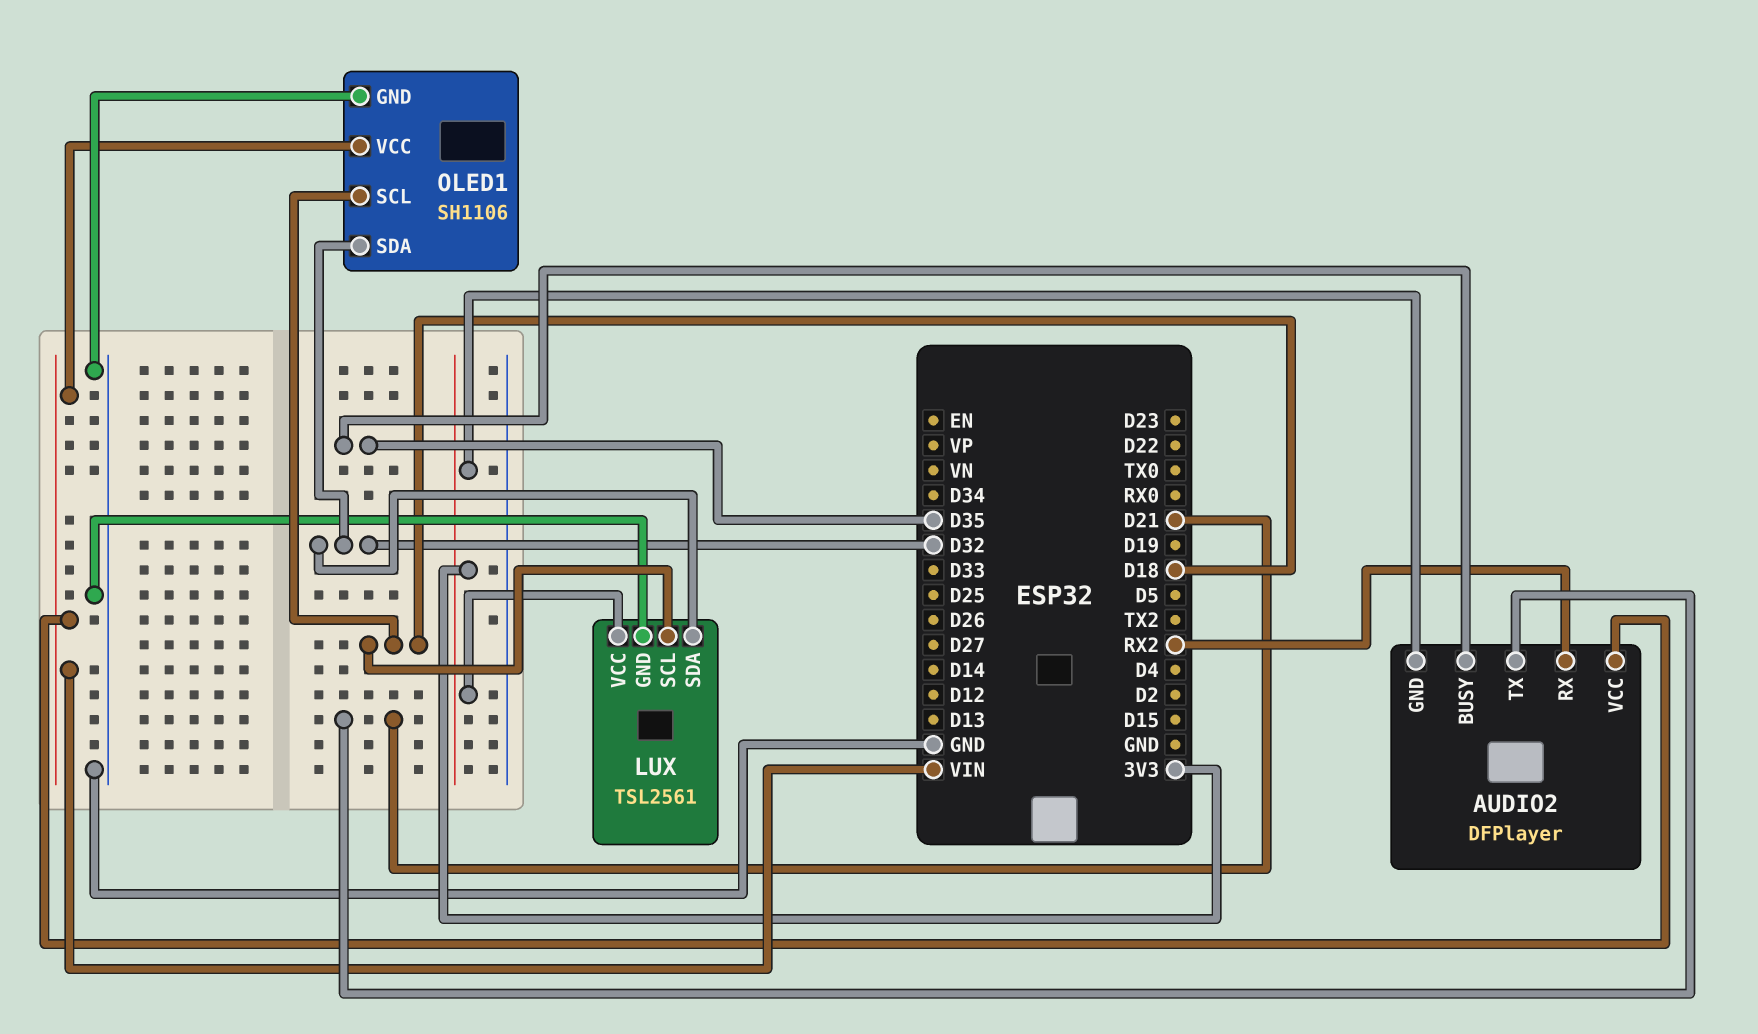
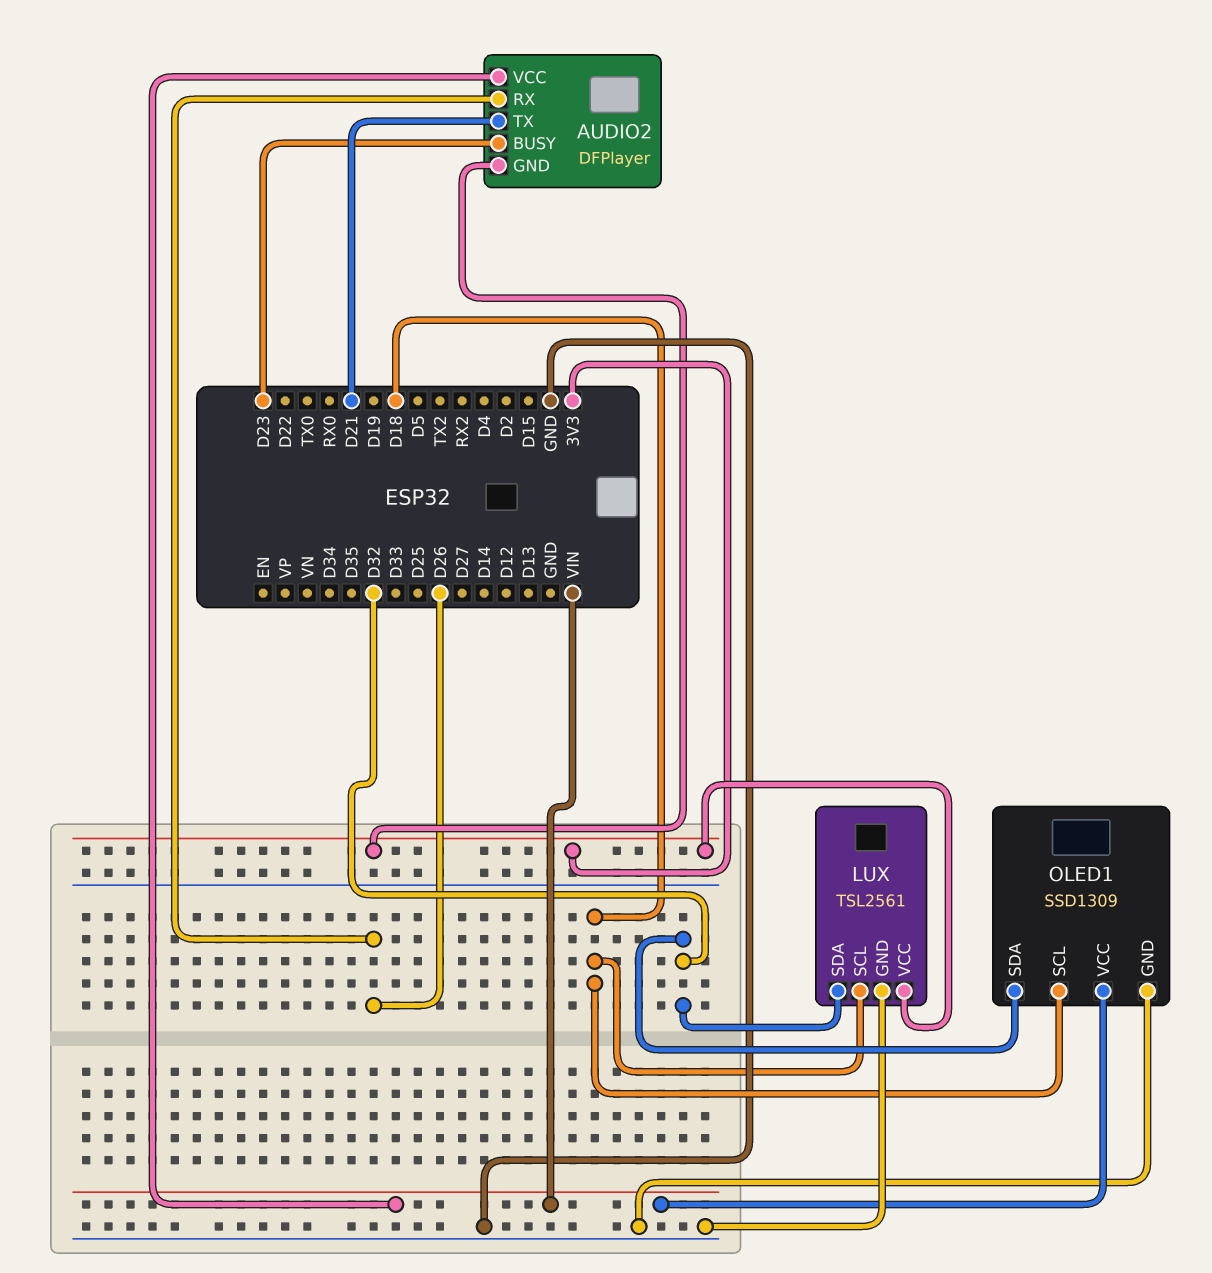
AUDIO2 pin BUSY: D35 -> D23
AUDIO2 pin RX: RX2 -> D26
OLED1: SH1106 -> SSD1309

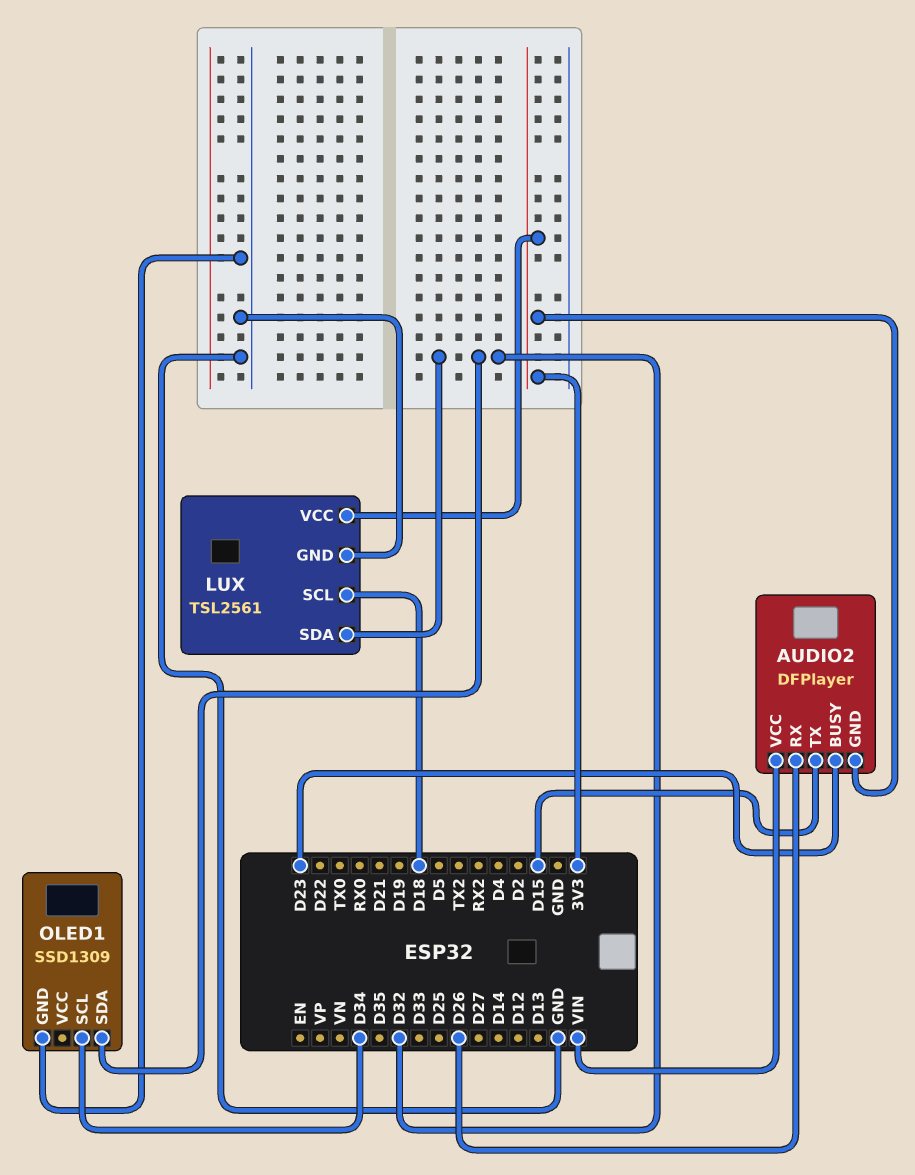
AUDIO2 pin TX: D21 -> D15
OLED1 pin SCL: D18 -> D34
OLED1 pin VCC: VIN -> none

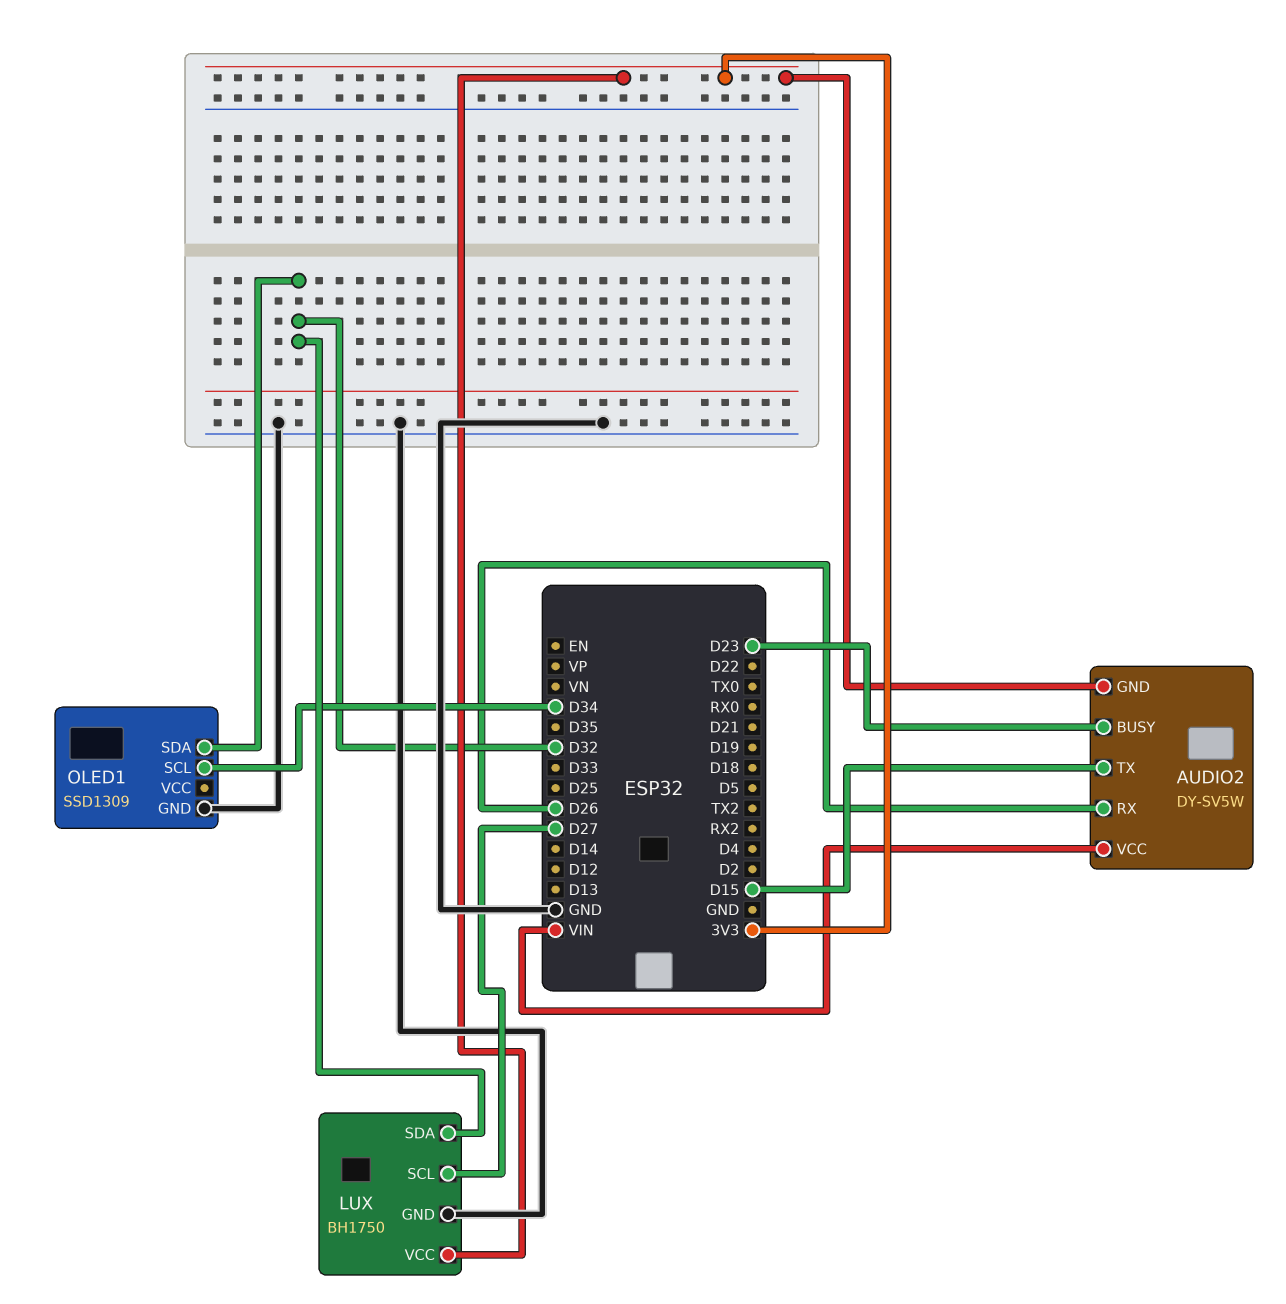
AUDIO2: DFPlayer -> DY-SV5W
LUX: TSL2561 -> BH1750
LUX pin SCL: D18 -> D27

